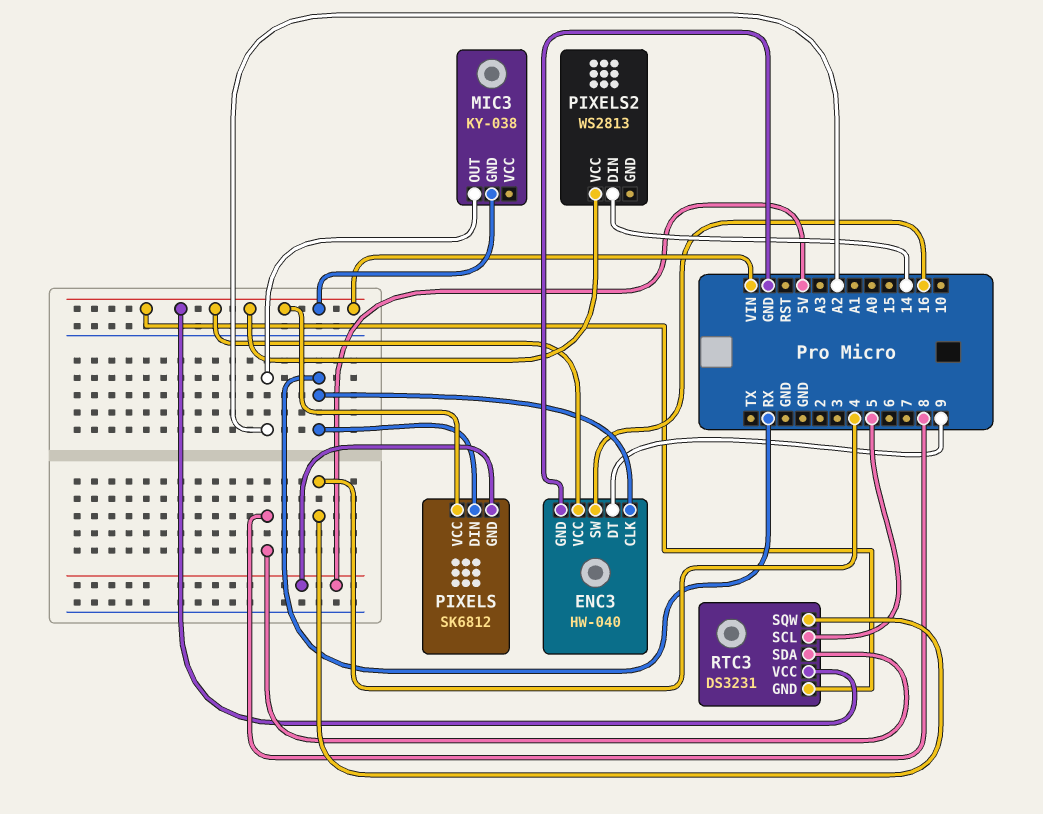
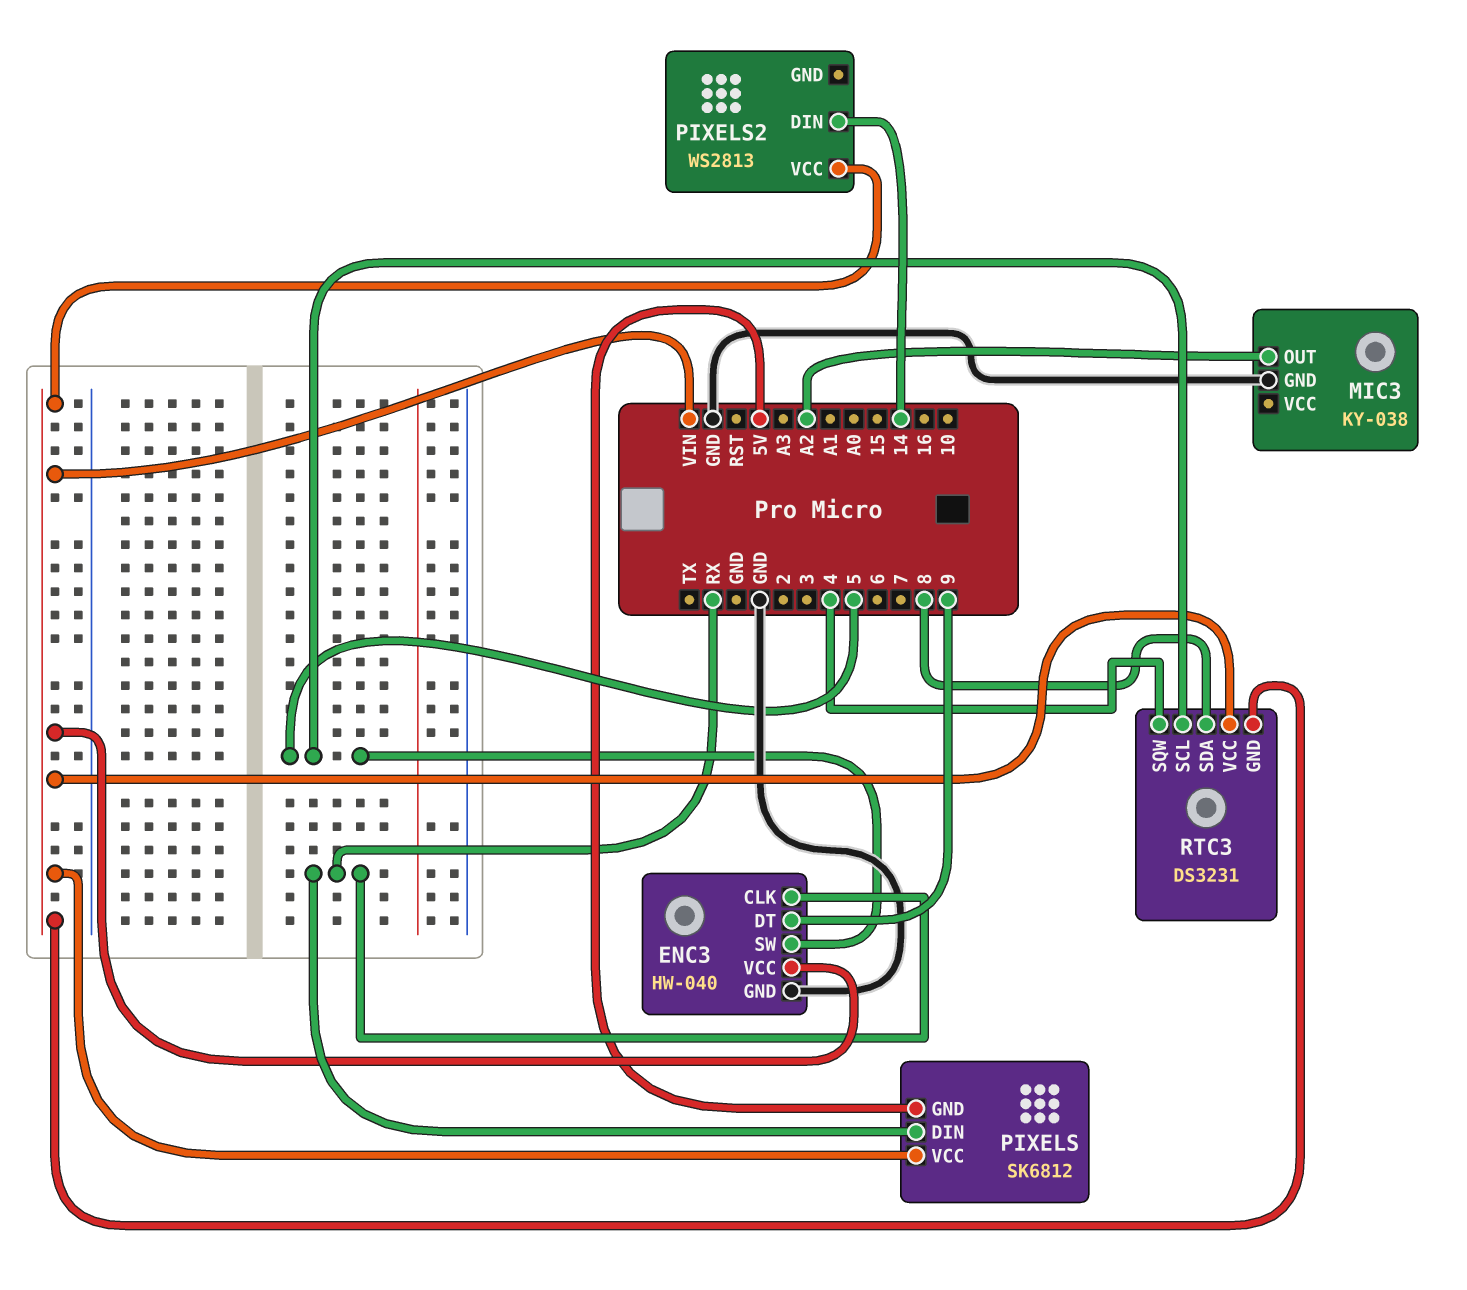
ENC3 pin SW: 16 -> 5
MIC3 pin GND: VIN -> GND

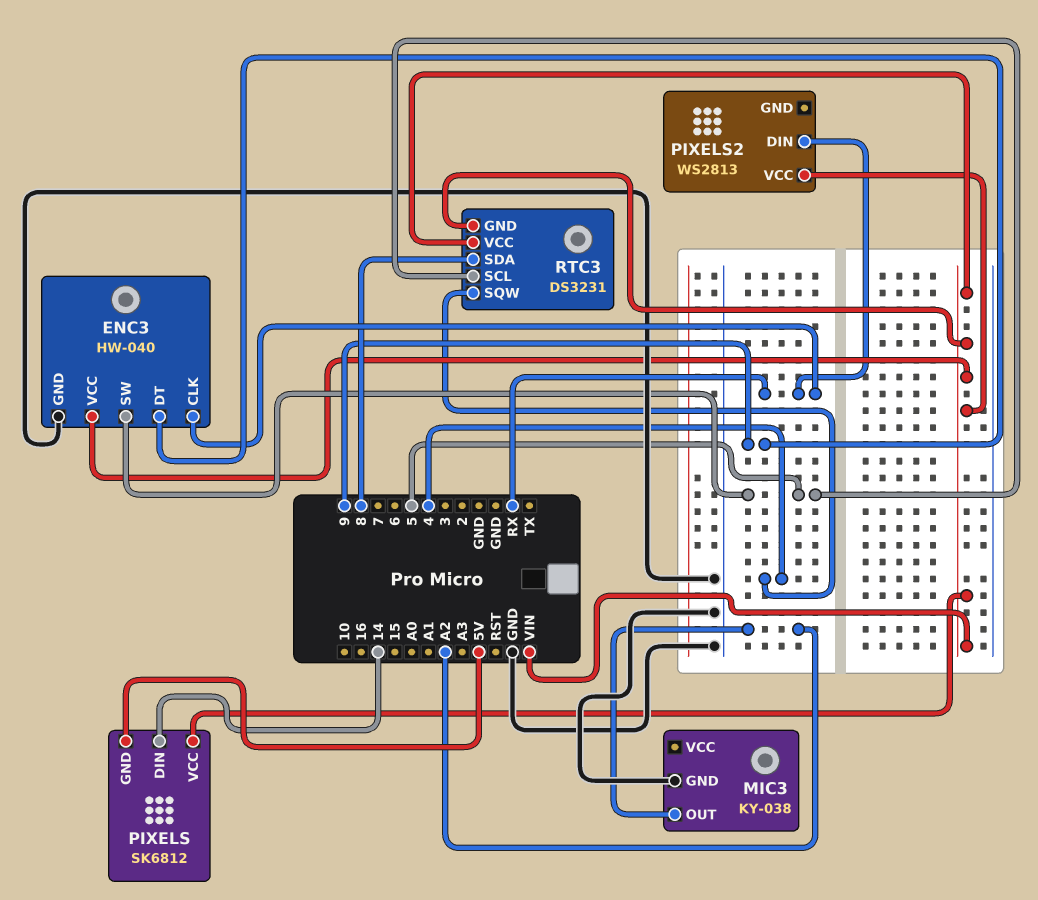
PIXELS pin DIN: RX -> 14
PIXELS2 pin DIN: 14 -> RX

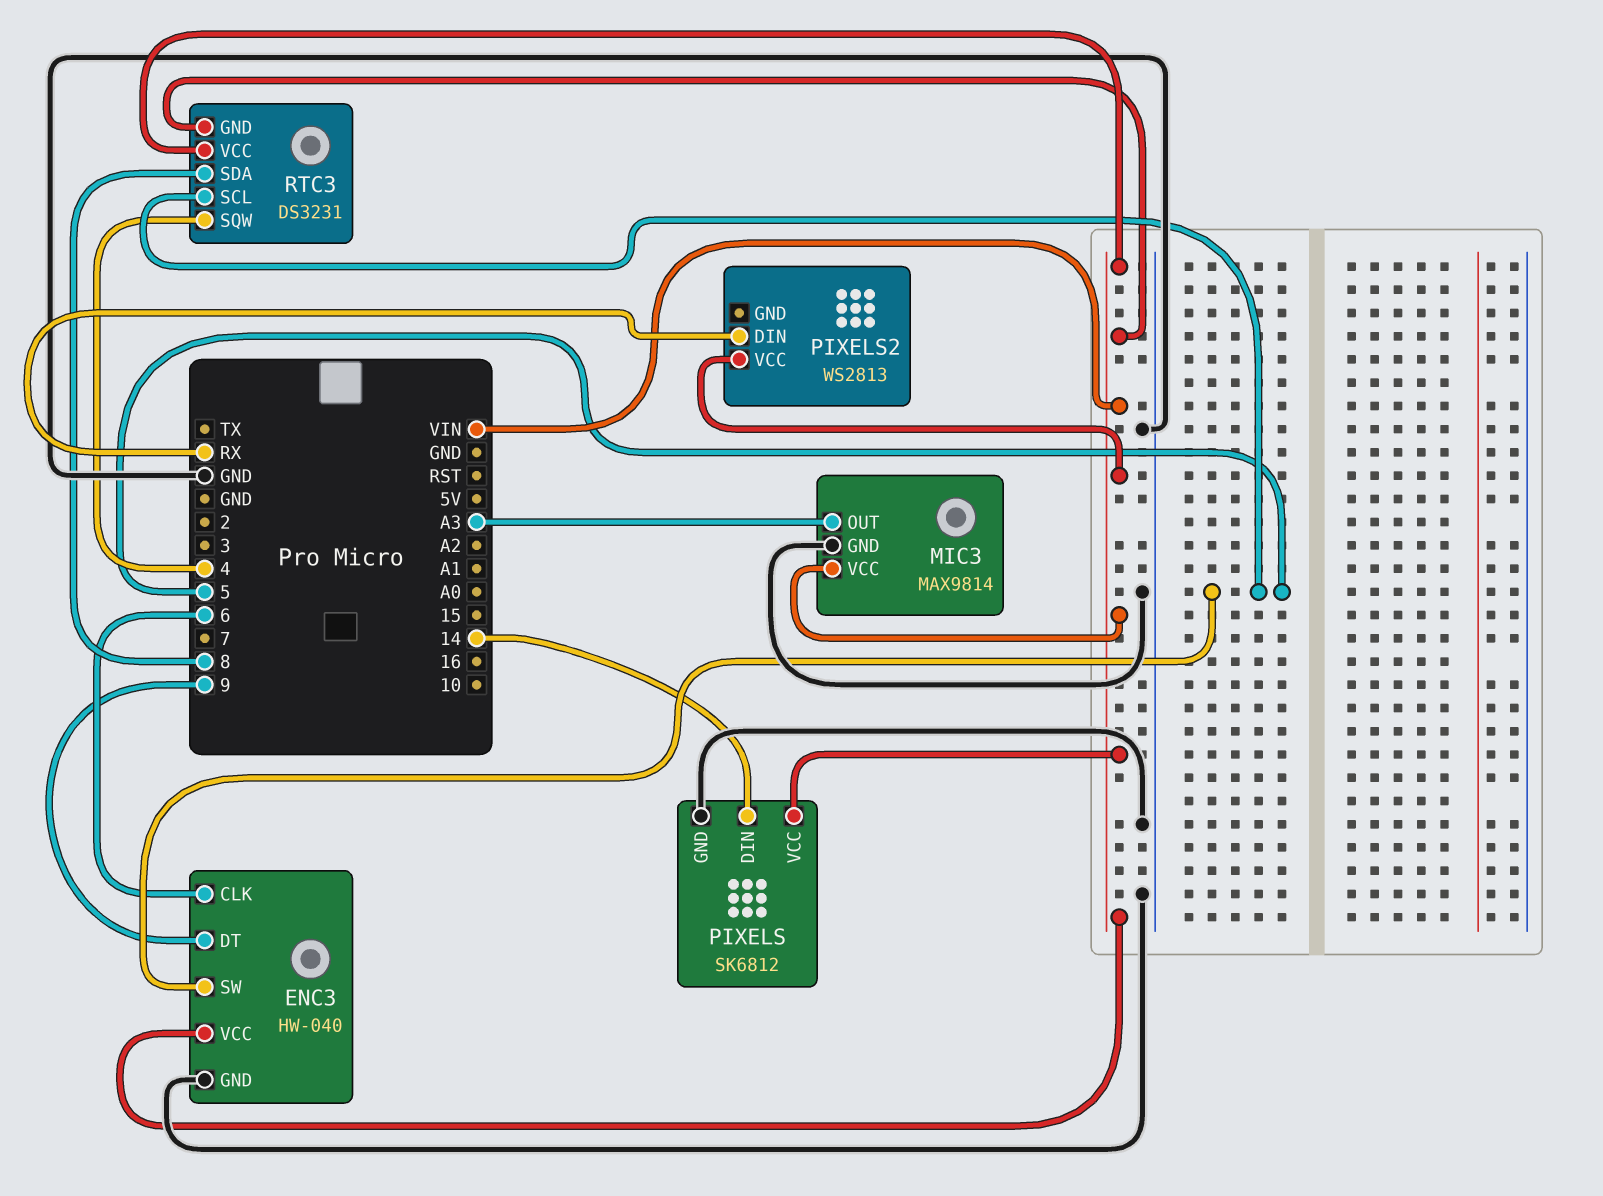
ENC3 pin CLK: RX -> 6
MIC3: KY-038 -> MAX9814
MIC3 pin OUT: A2 -> A3
MIC3 pin VCC: none -> VIN
PIXELS pin GND: 5V -> GND

